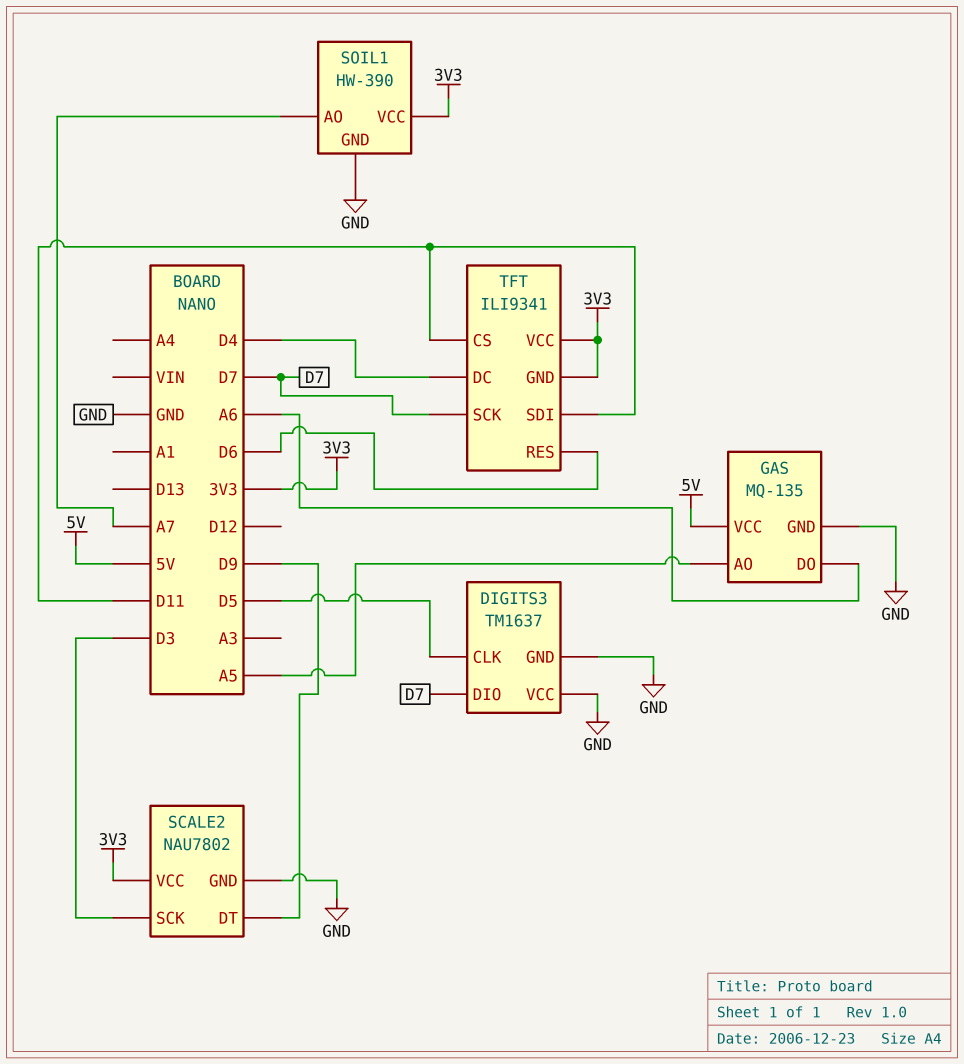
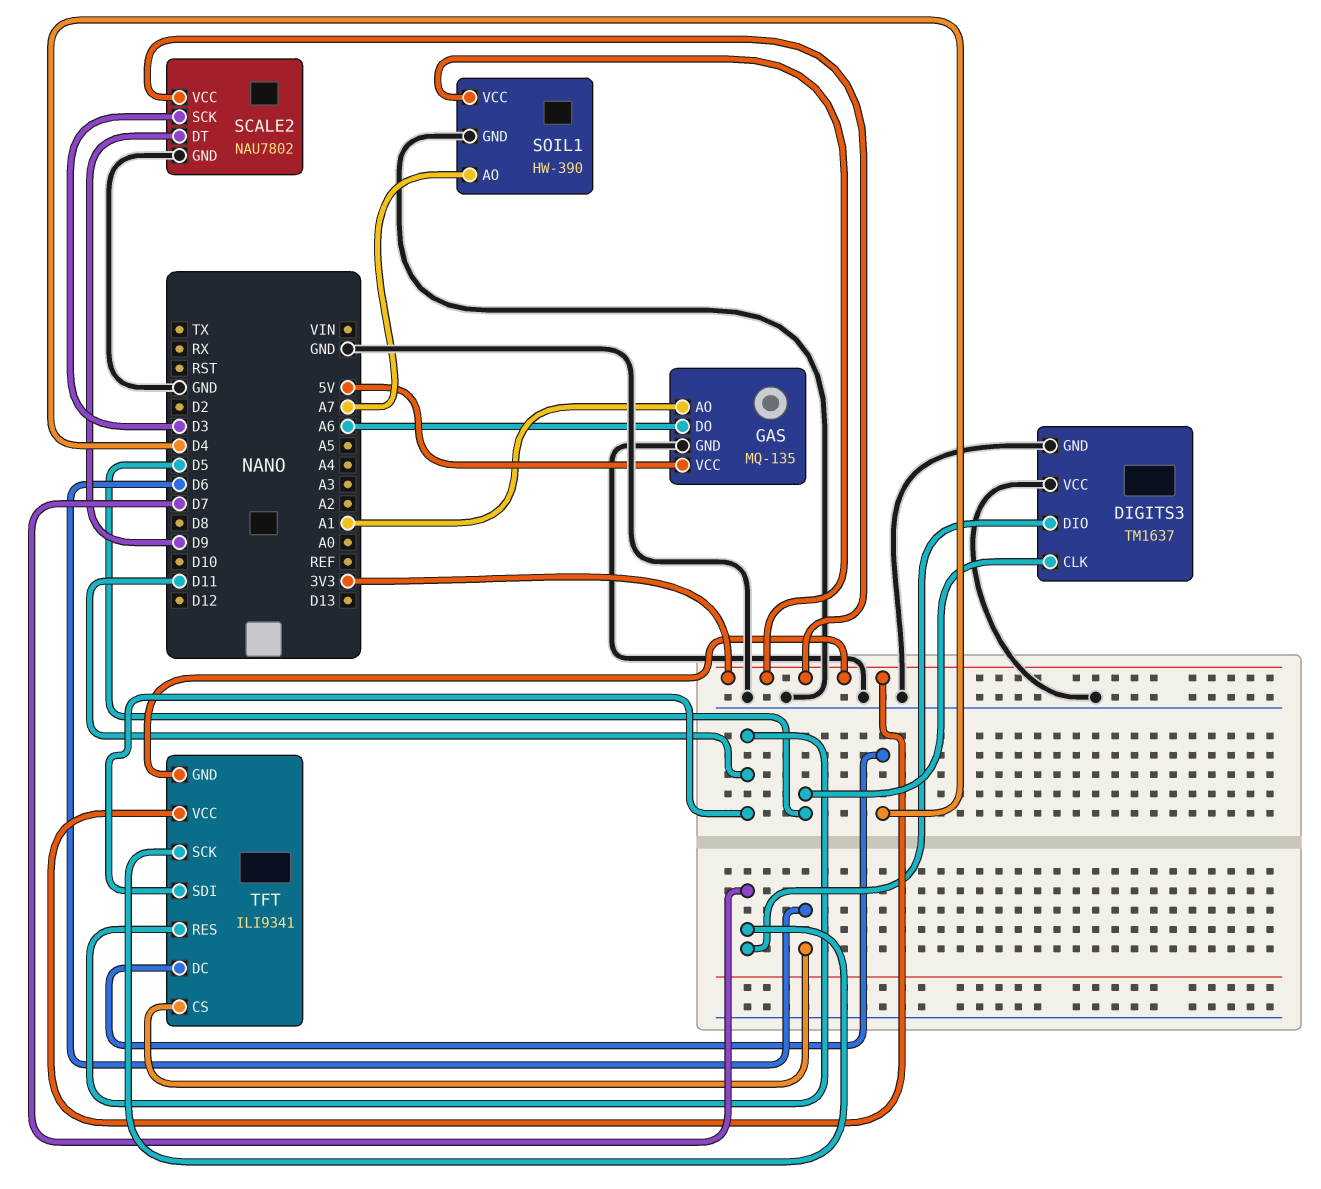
GAS pin AO: A5 -> A1
TFT pin CS: D11 -> D6
TFT pin RES: D6 -> D11

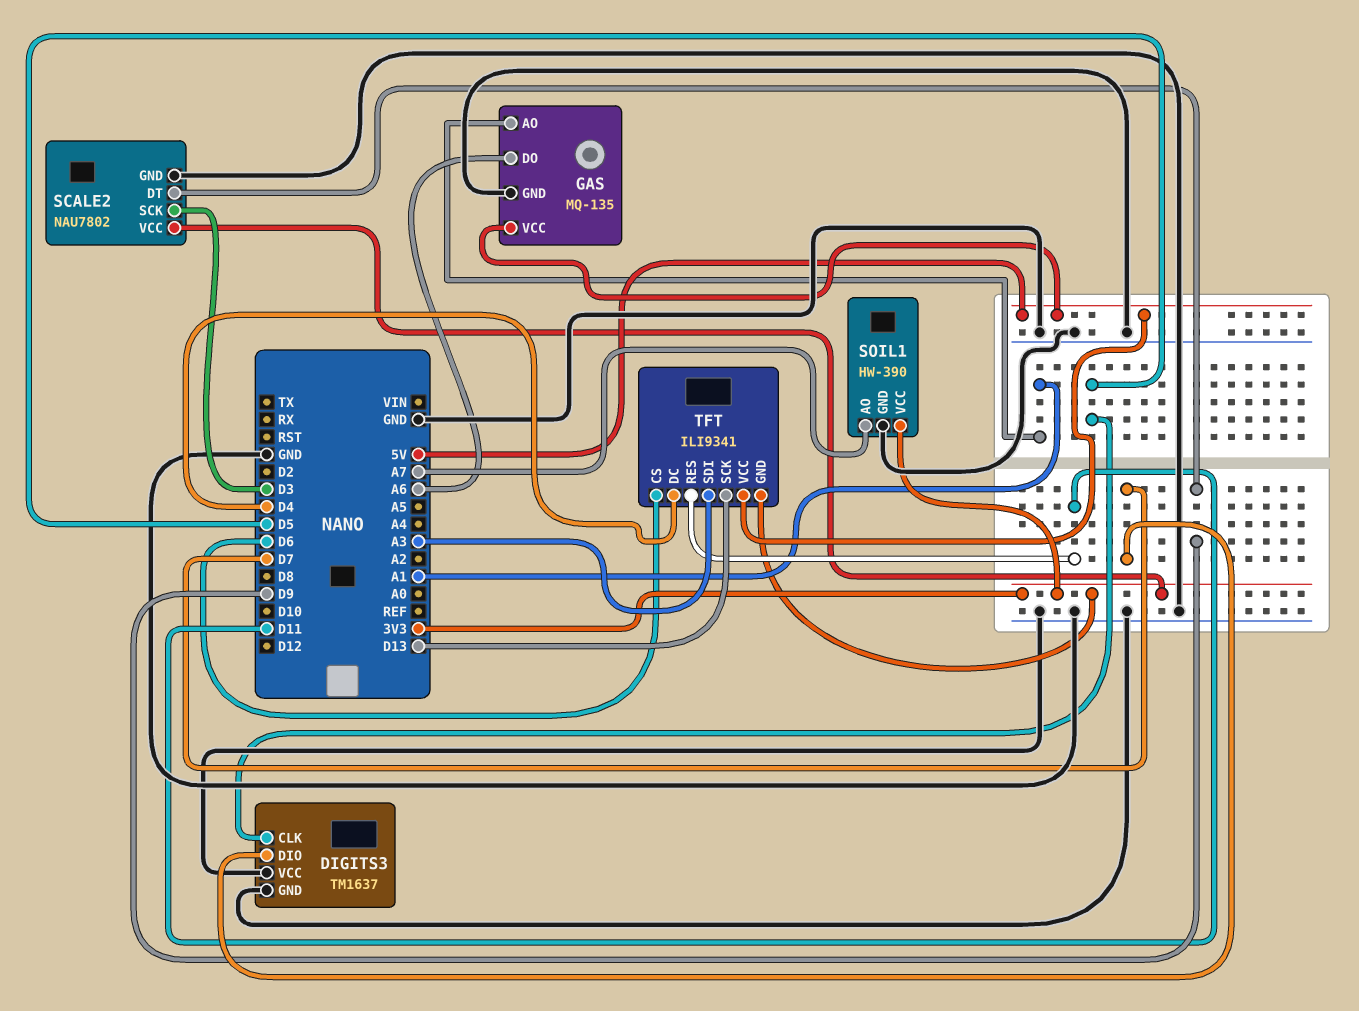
TFT pin SCK: D7 -> D13
TFT pin SDI: D11 -> A3
TFT pin VCC: 3V3 -> 5V

